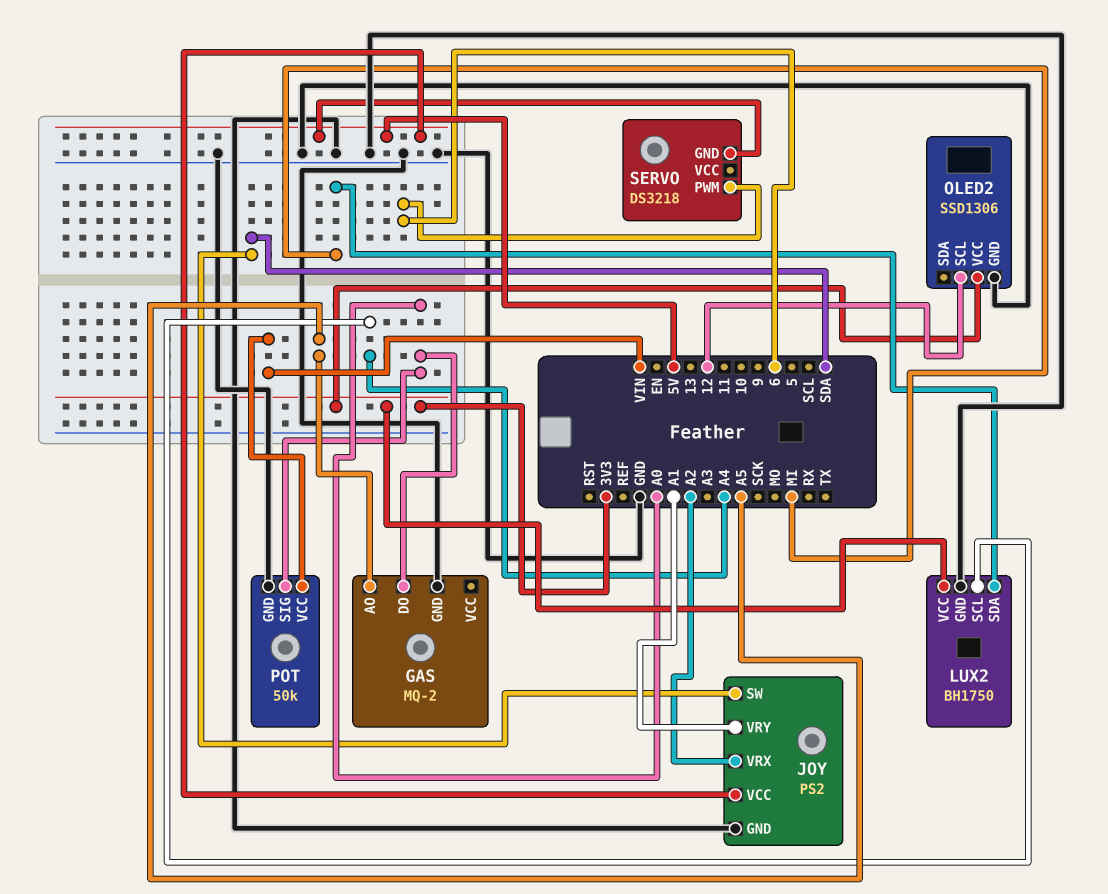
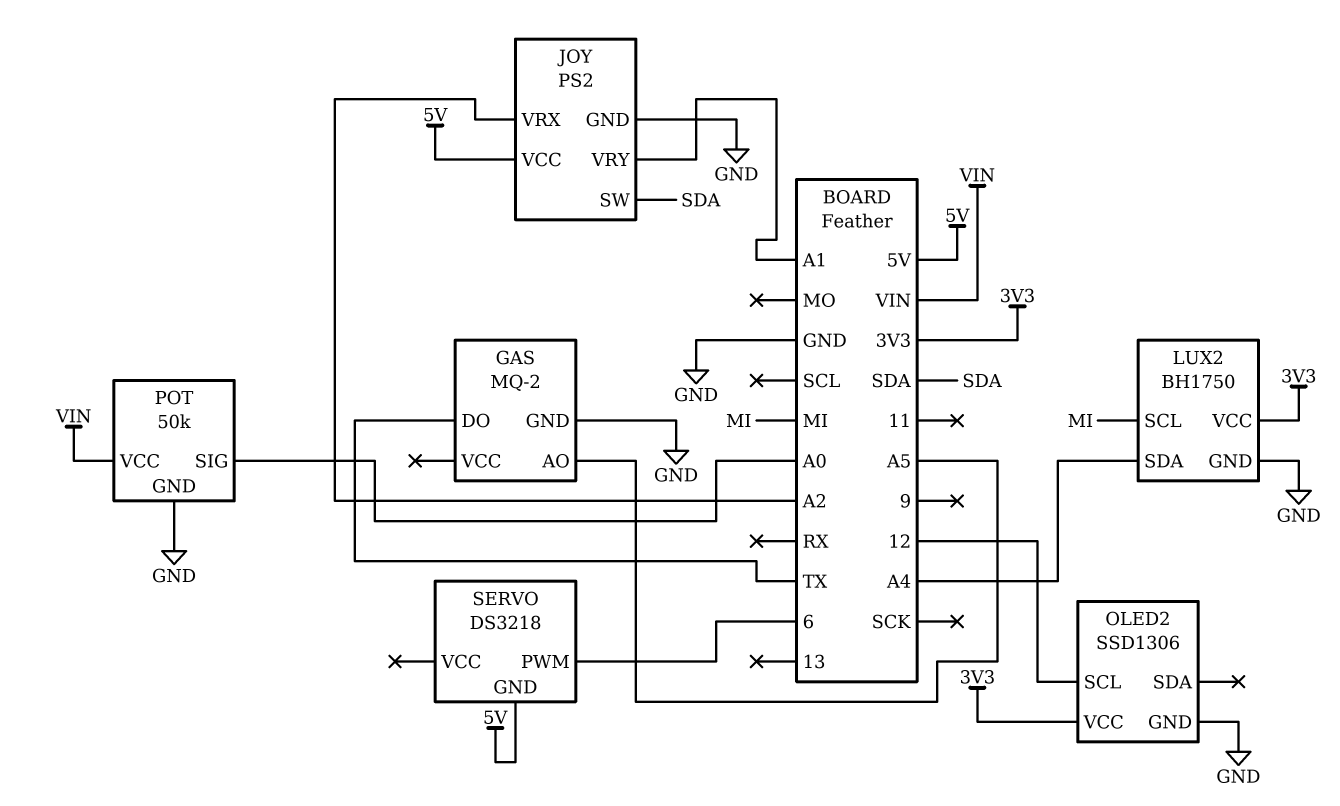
GAS pin DO: A0 -> TX
LUX2 pin SCL: A4 -> MI
LUX2 pin SDA: MI -> A4

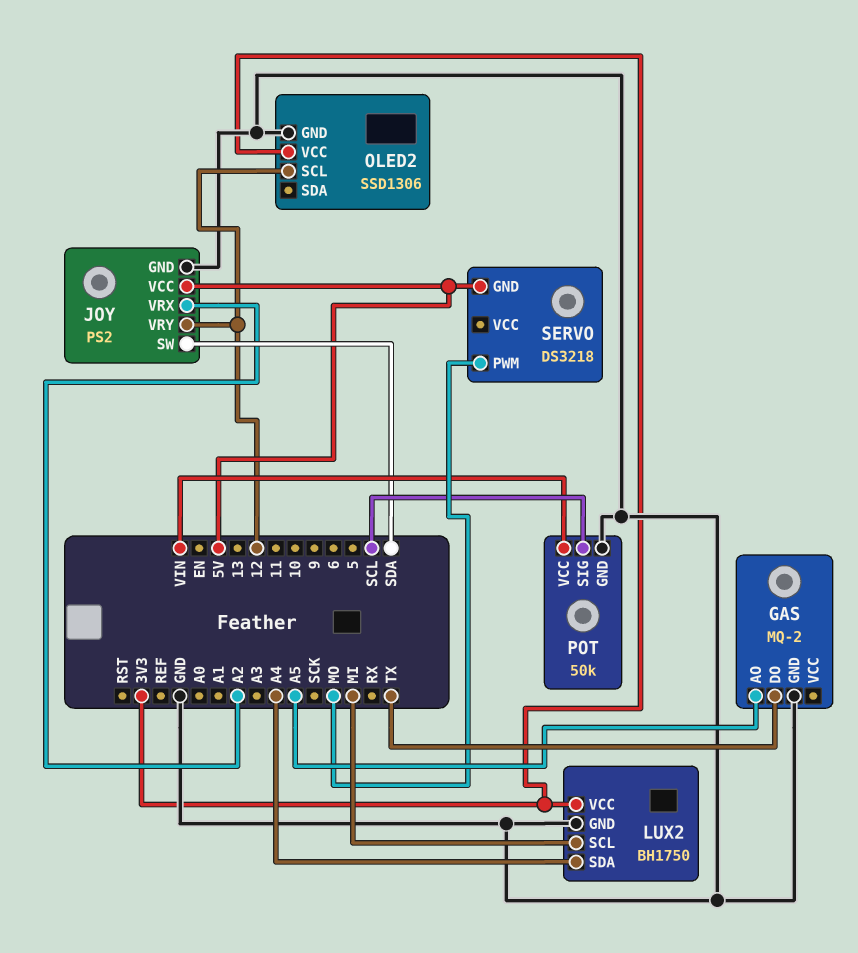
JOY pin VRY: A1 -> 12
POT pin SIG: A0 -> SCL
SERVO pin PWM: 6 -> MO

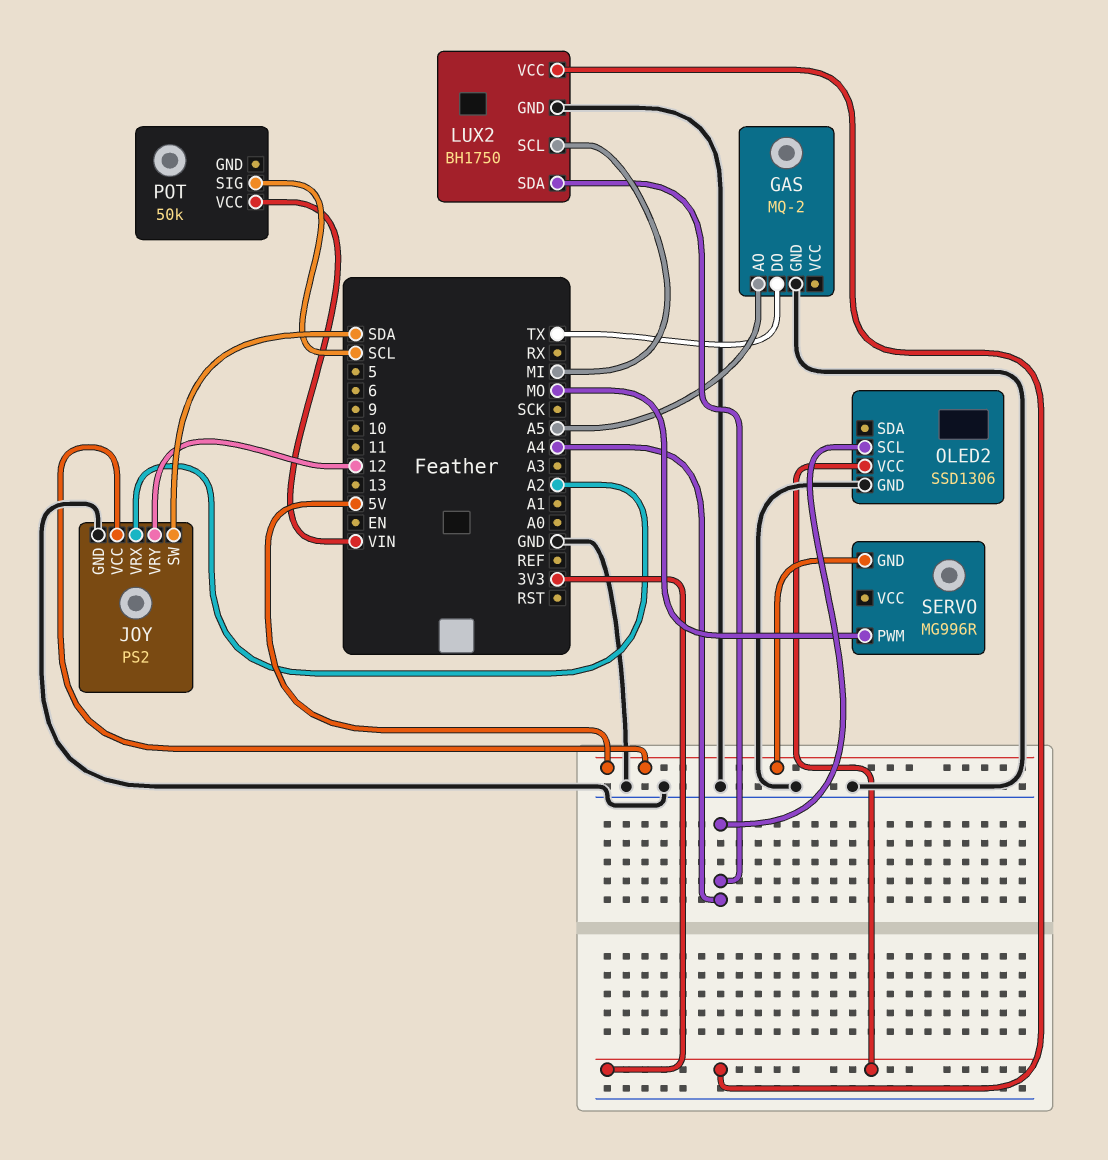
OLED2 pin SCL: 12 -> A4
POT pin GND: GND -> none
SERVO: DS3218 -> MG996R

